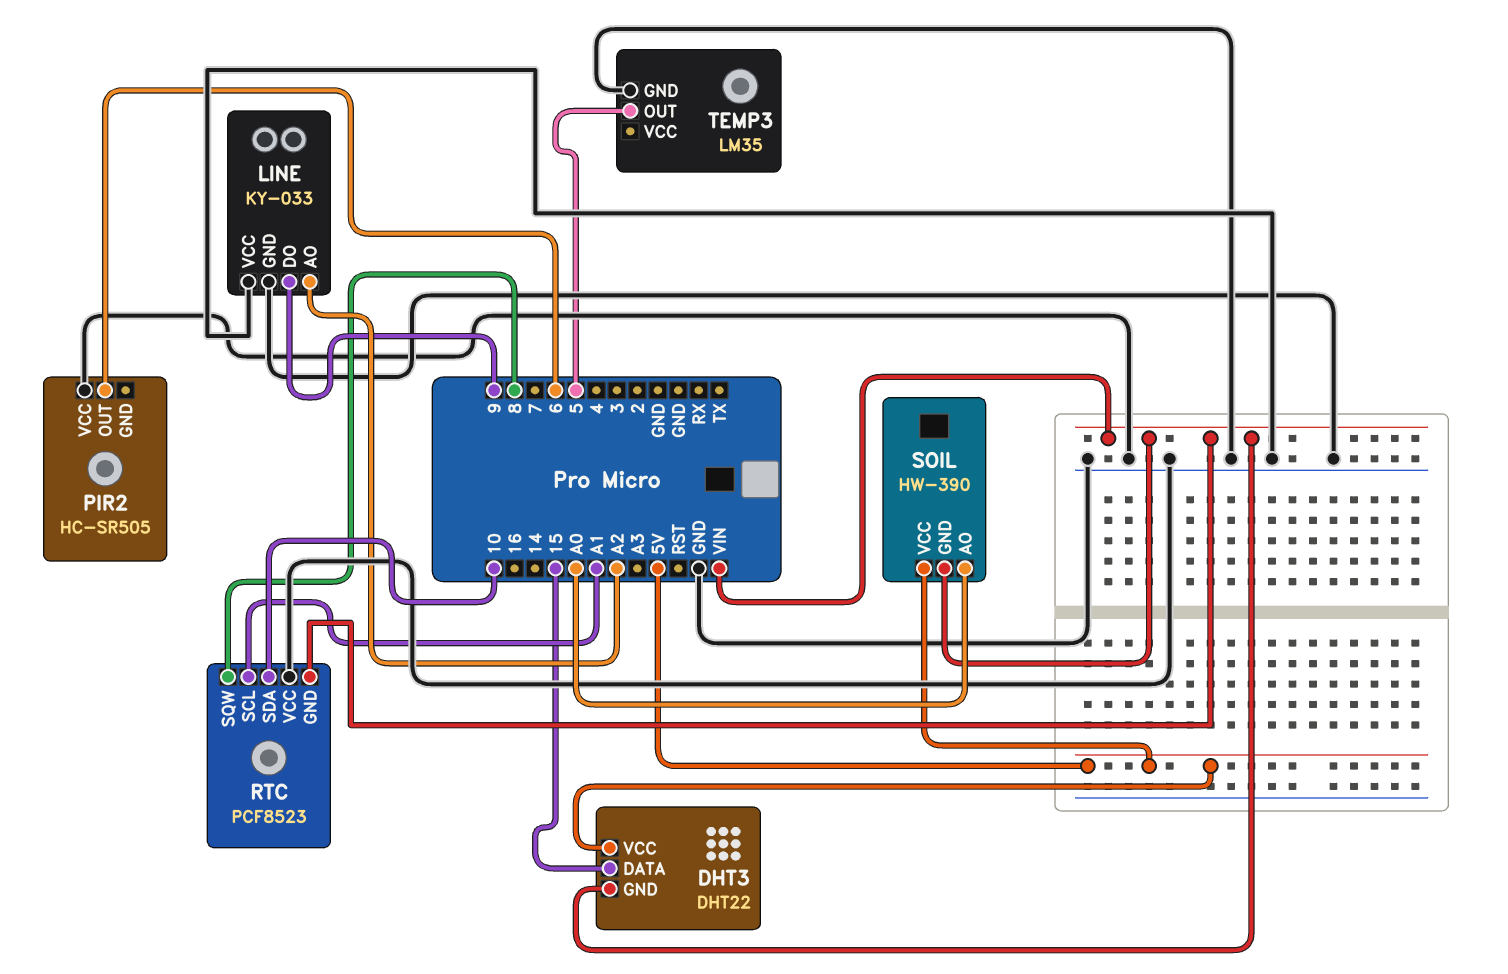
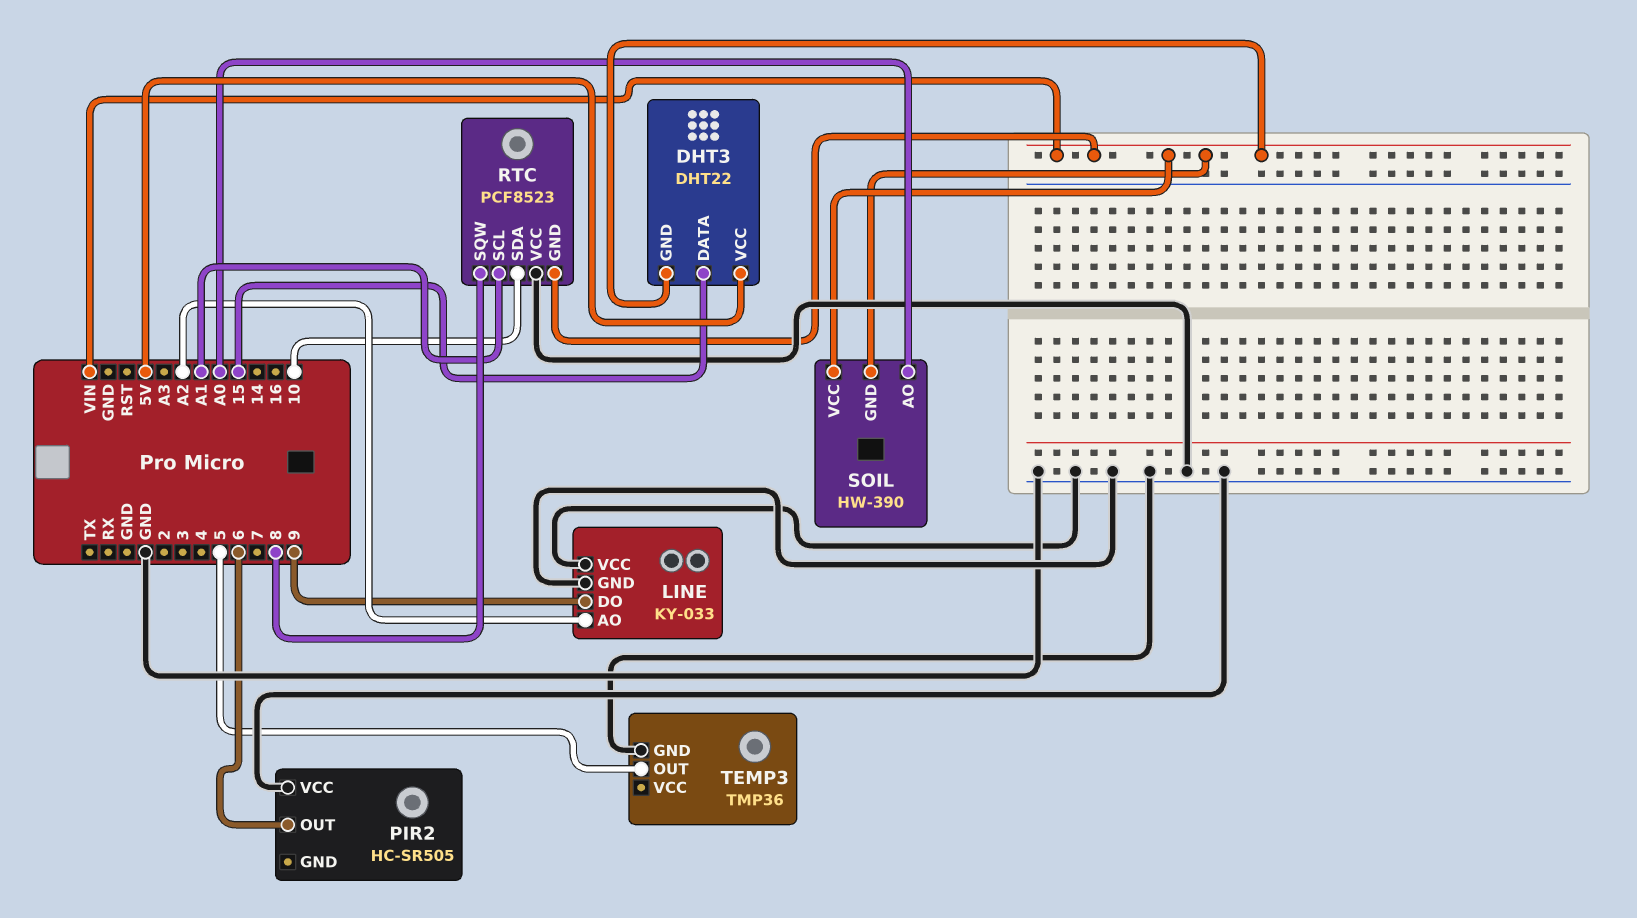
SOIL pin VCC: 5V -> VIN
TEMP3: LM35 -> TMP36

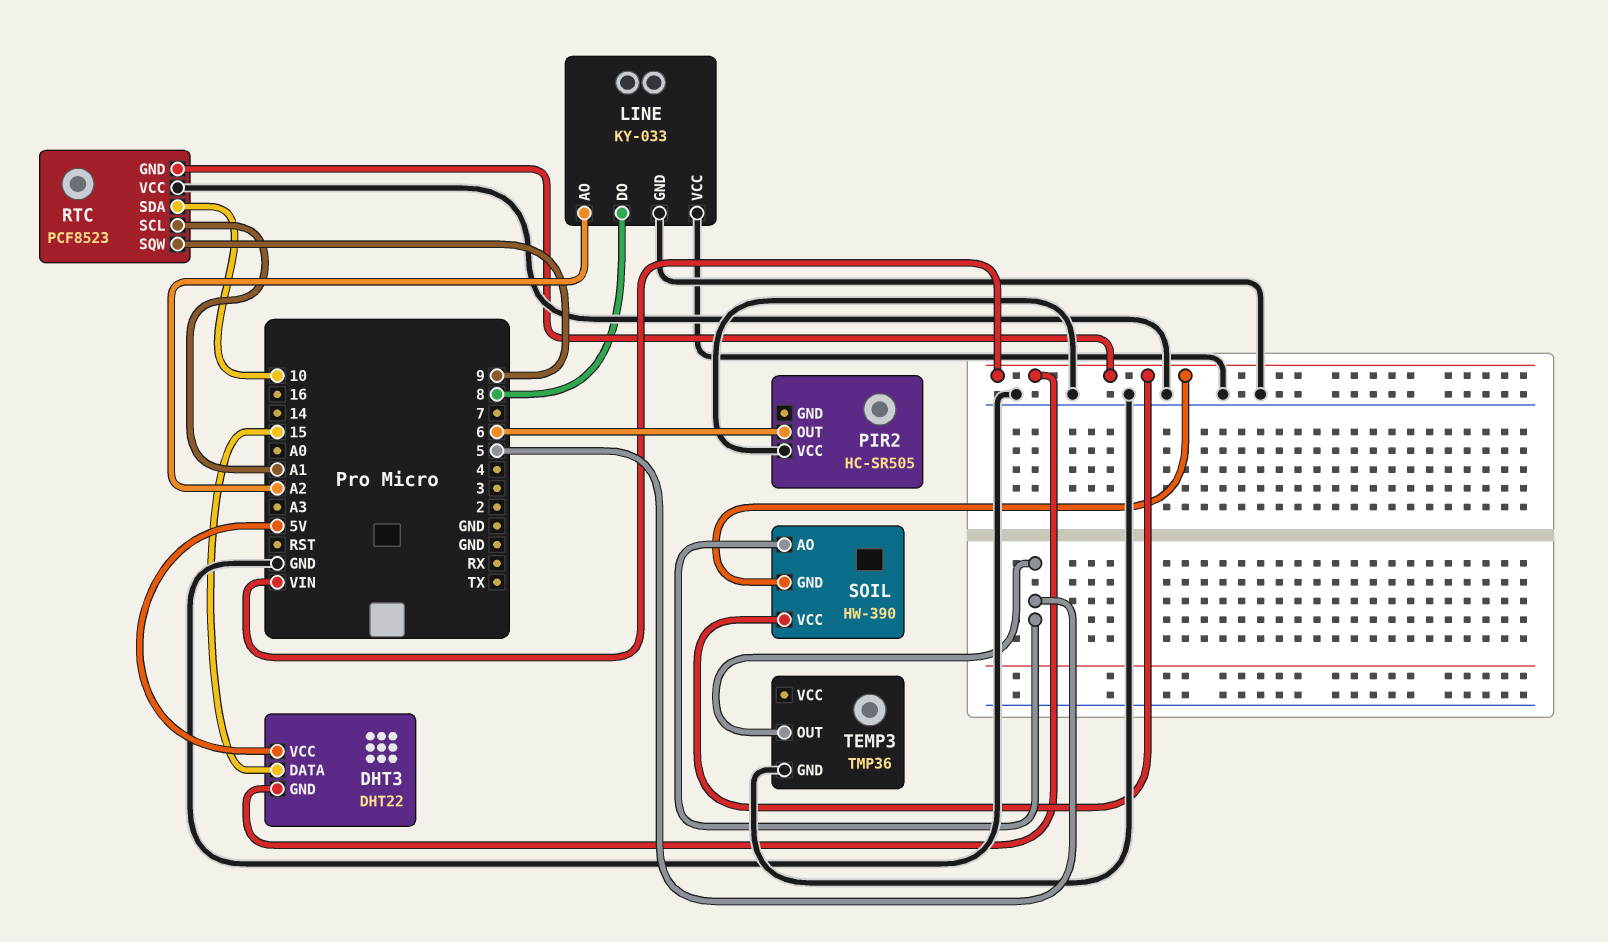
LINE pin DO: 9 -> 8
RTC pin SQW: 8 -> 9
SOIL pin AO: A0 -> 5

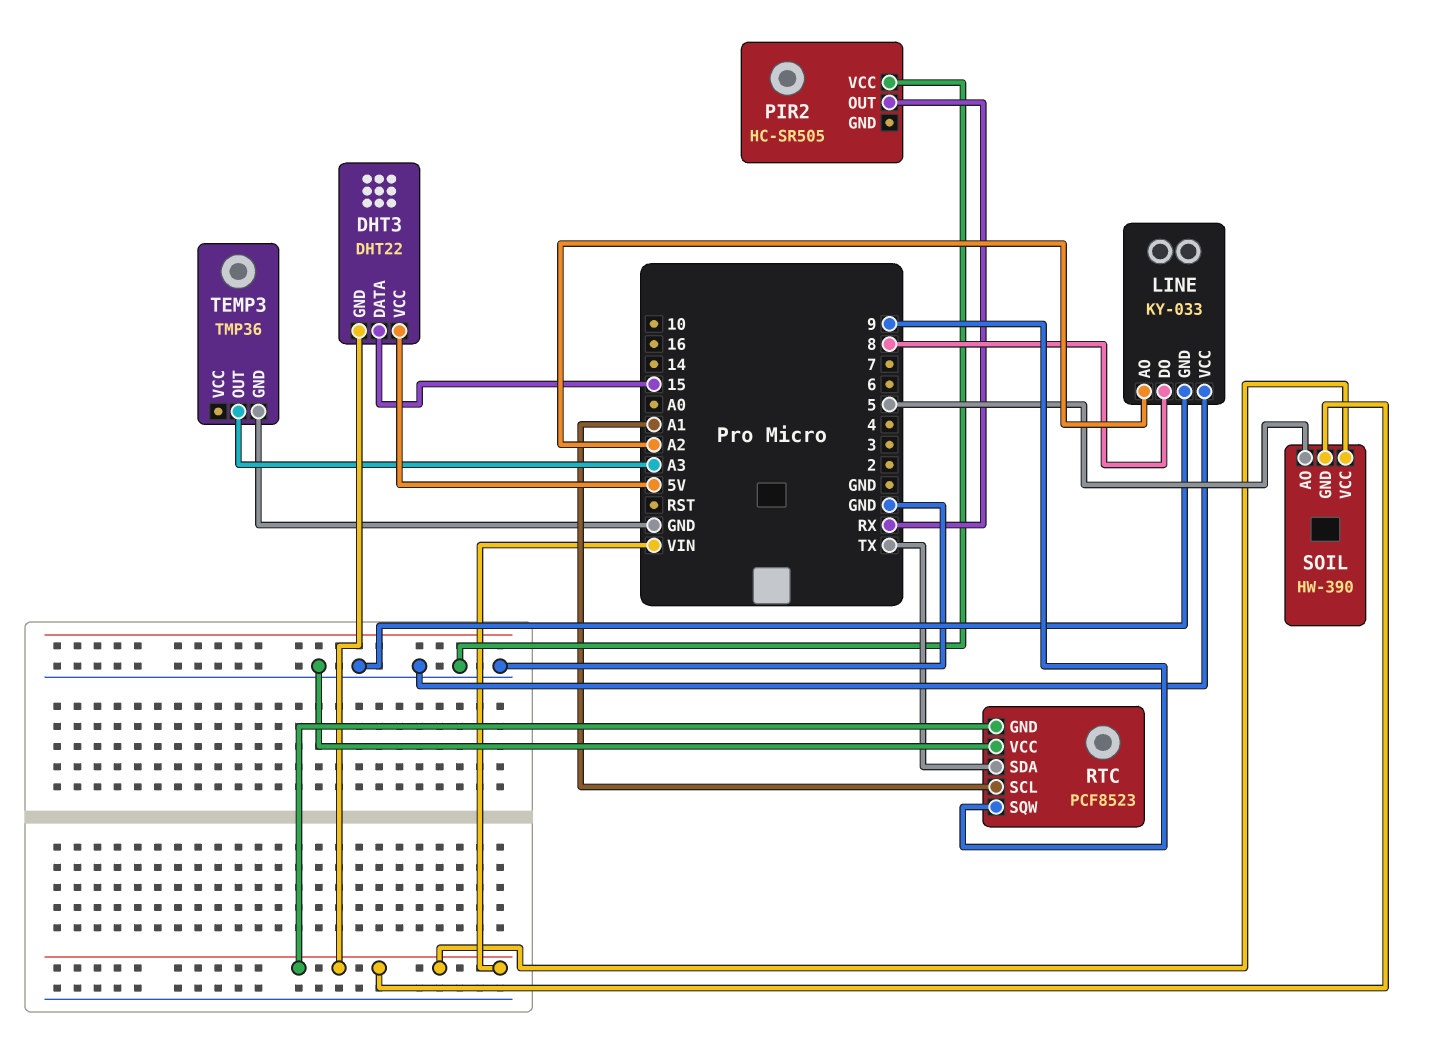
PIR2 pin OUT: 6 -> RX
RTC pin SDA: 10 -> TX
TEMP3 pin OUT: 5 -> A3

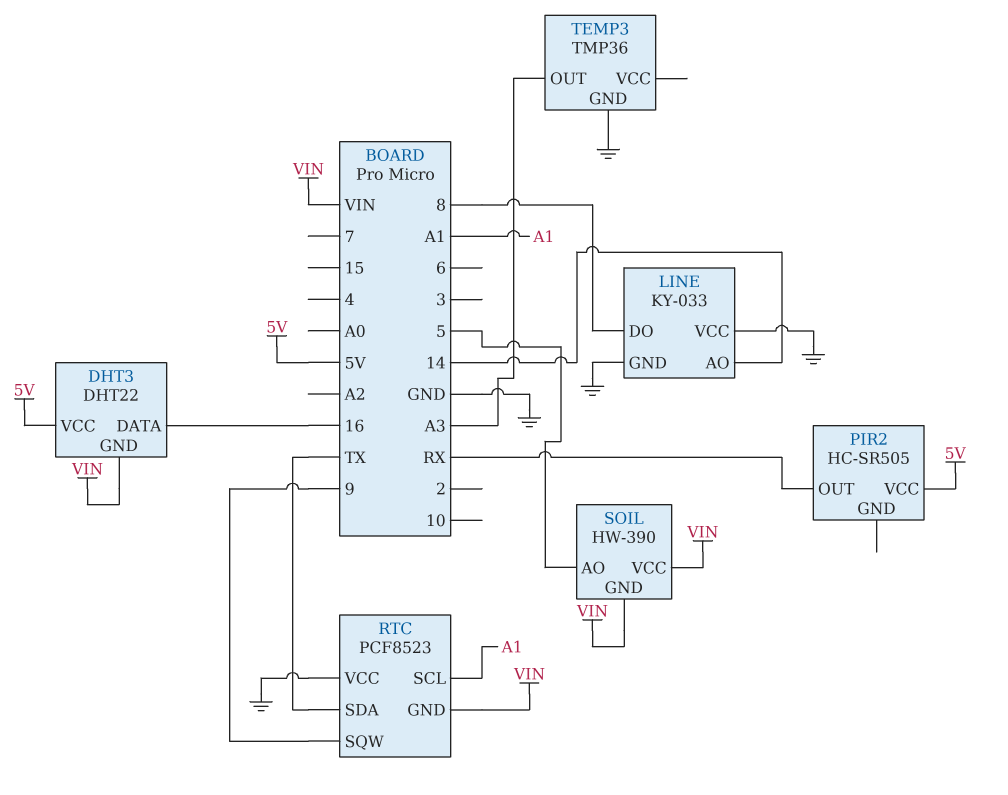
DHT3 pin DATA: 15 -> 16
LINE pin AO: A2 -> 14
PIR2 pin VCC: GND -> 5V

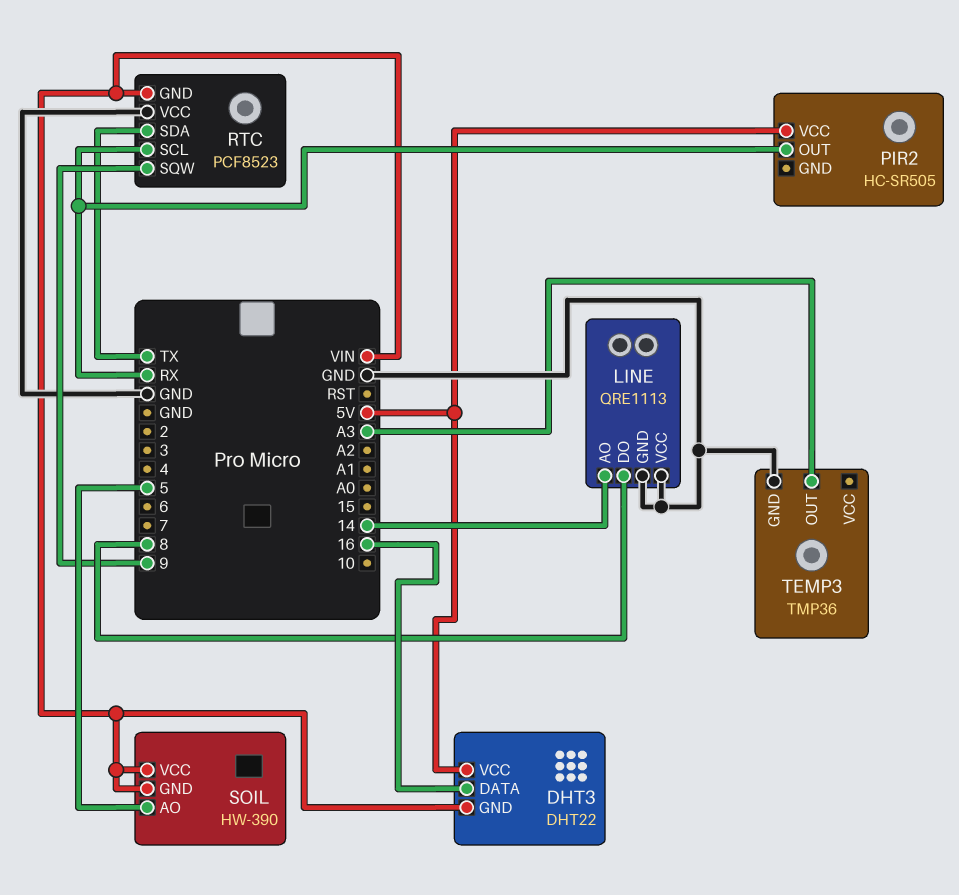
LINE: KY-033 -> QRE1113
RTC pin SCL: A1 -> RX

